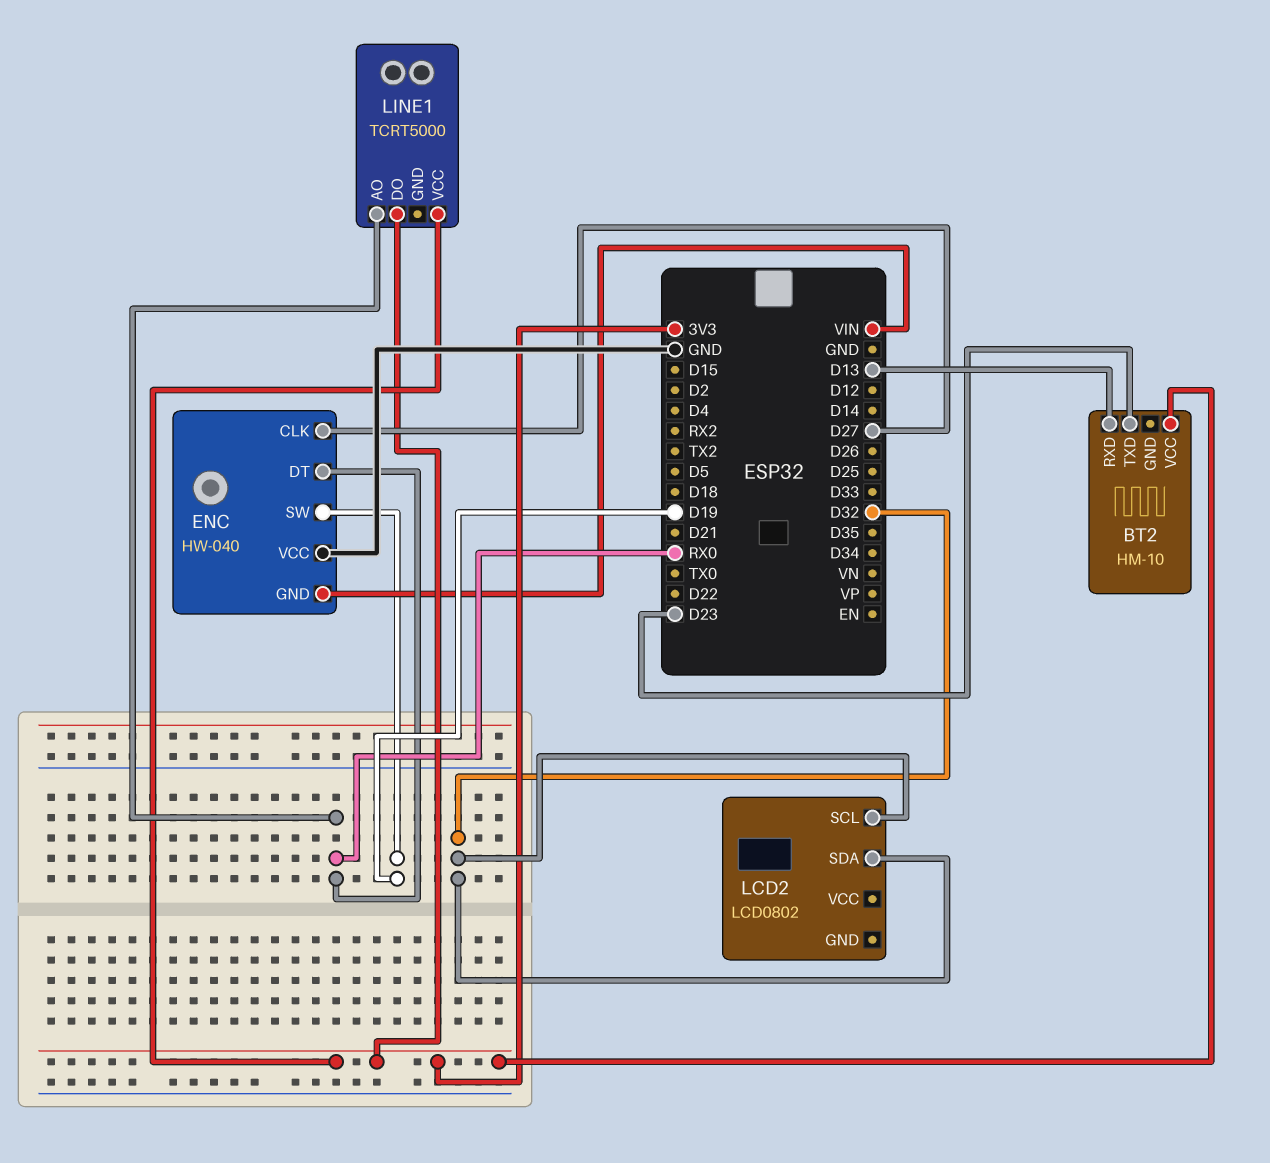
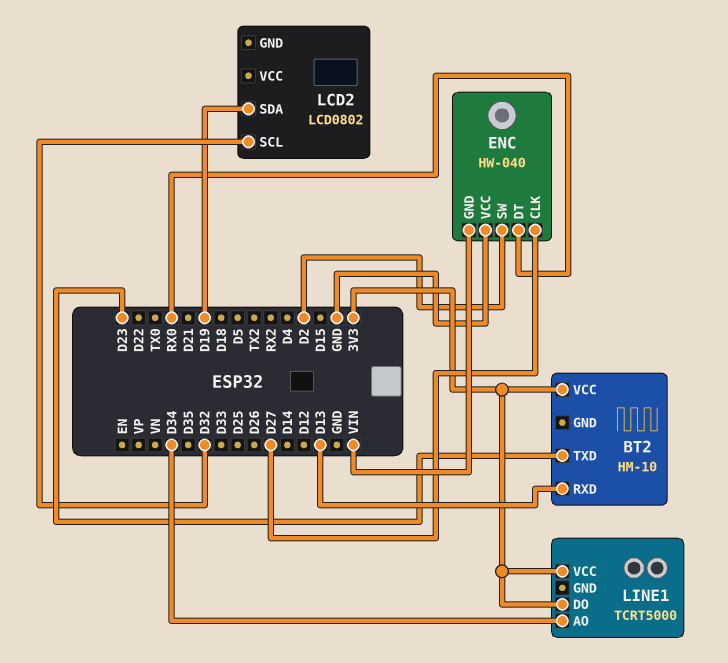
ENC pin SW: D19 -> D2
LCD2 pin SDA: D32 -> D19
LINE1 pin AO: RX0 -> D34

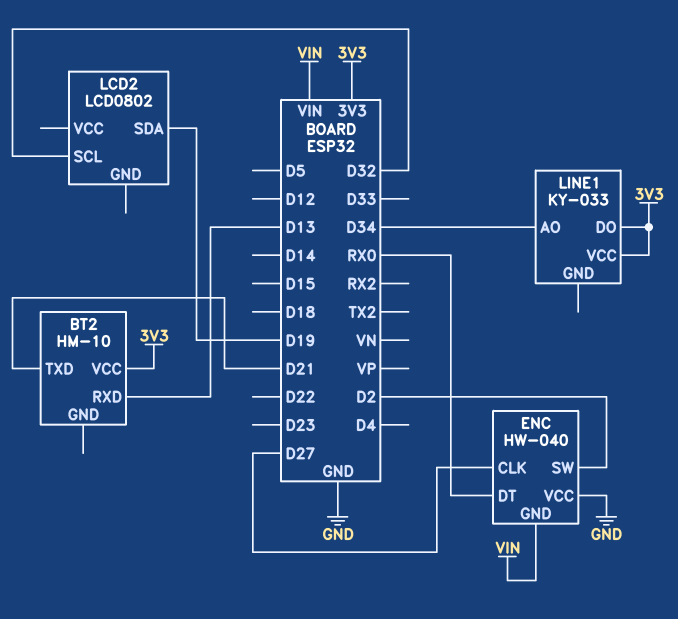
BT2 pin TXD: D23 -> D21
LINE1: TCRT5000 -> KY-033

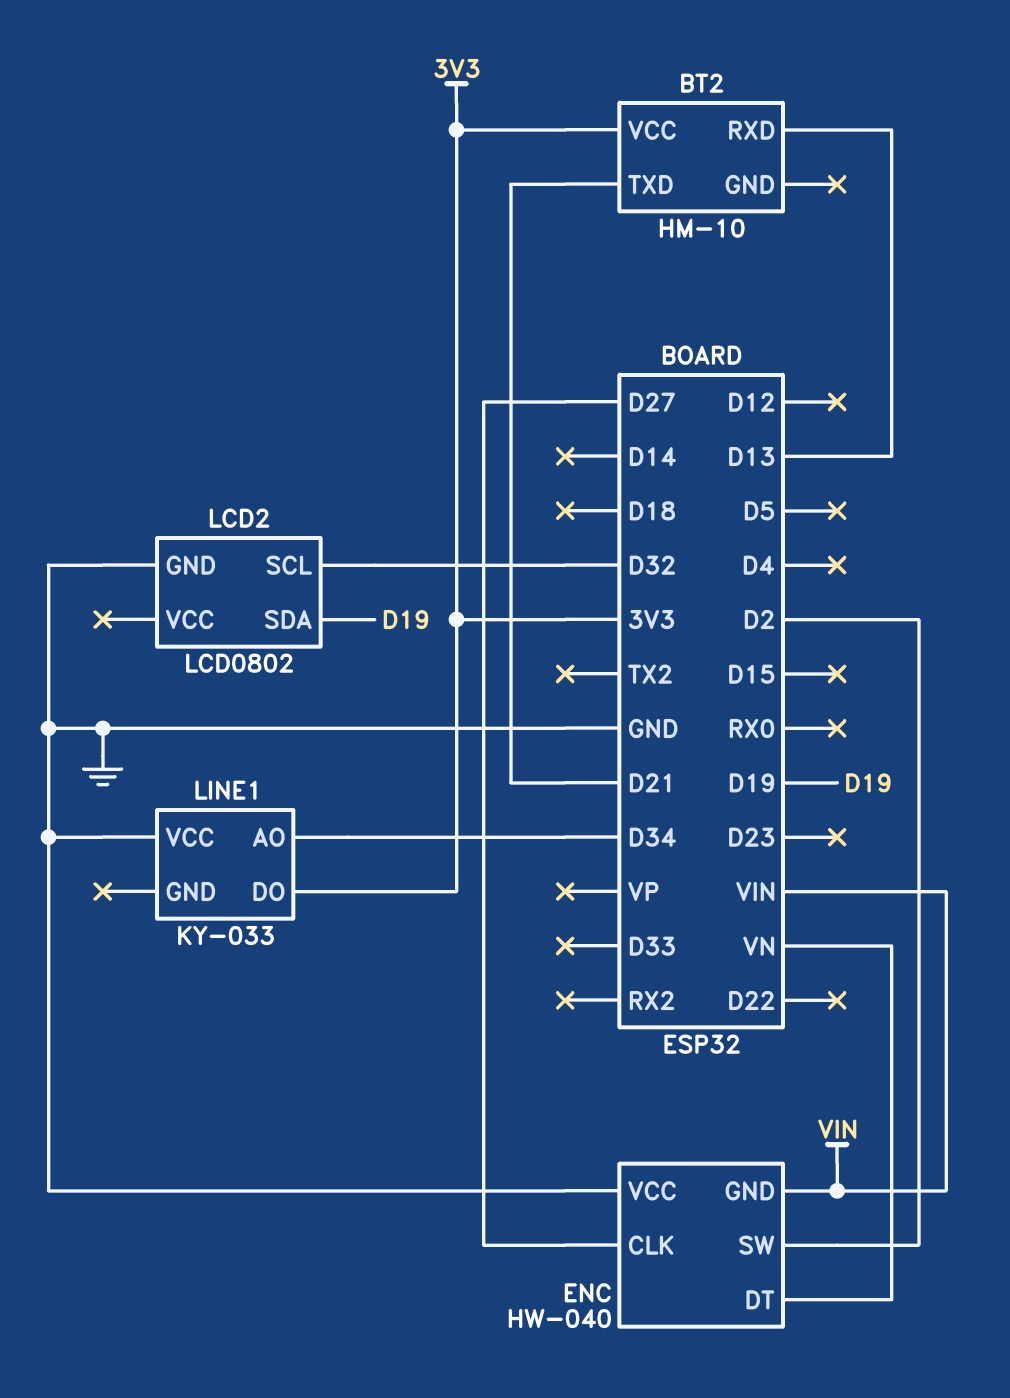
ENC pin DT: RX0 -> VN
LCD2 pin GND: none -> GND
LINE1 pin VCC: 3V3 -> GND

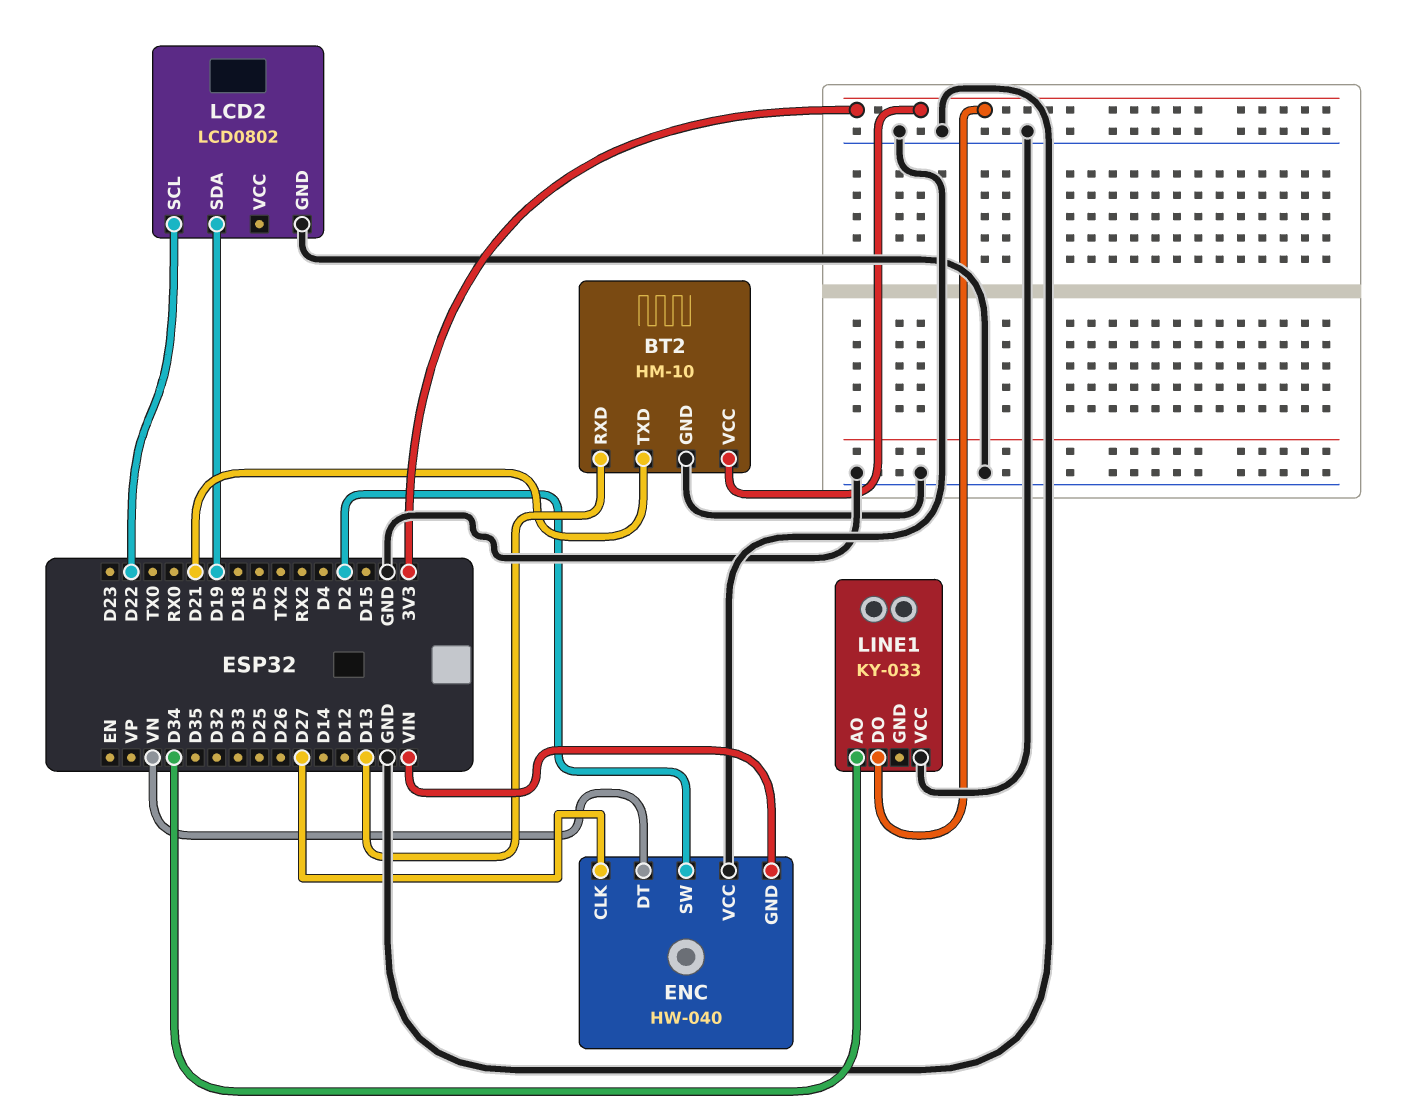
BT2 pin GND: none -> GND
LCD2 pin SCL: D32 -> D22

